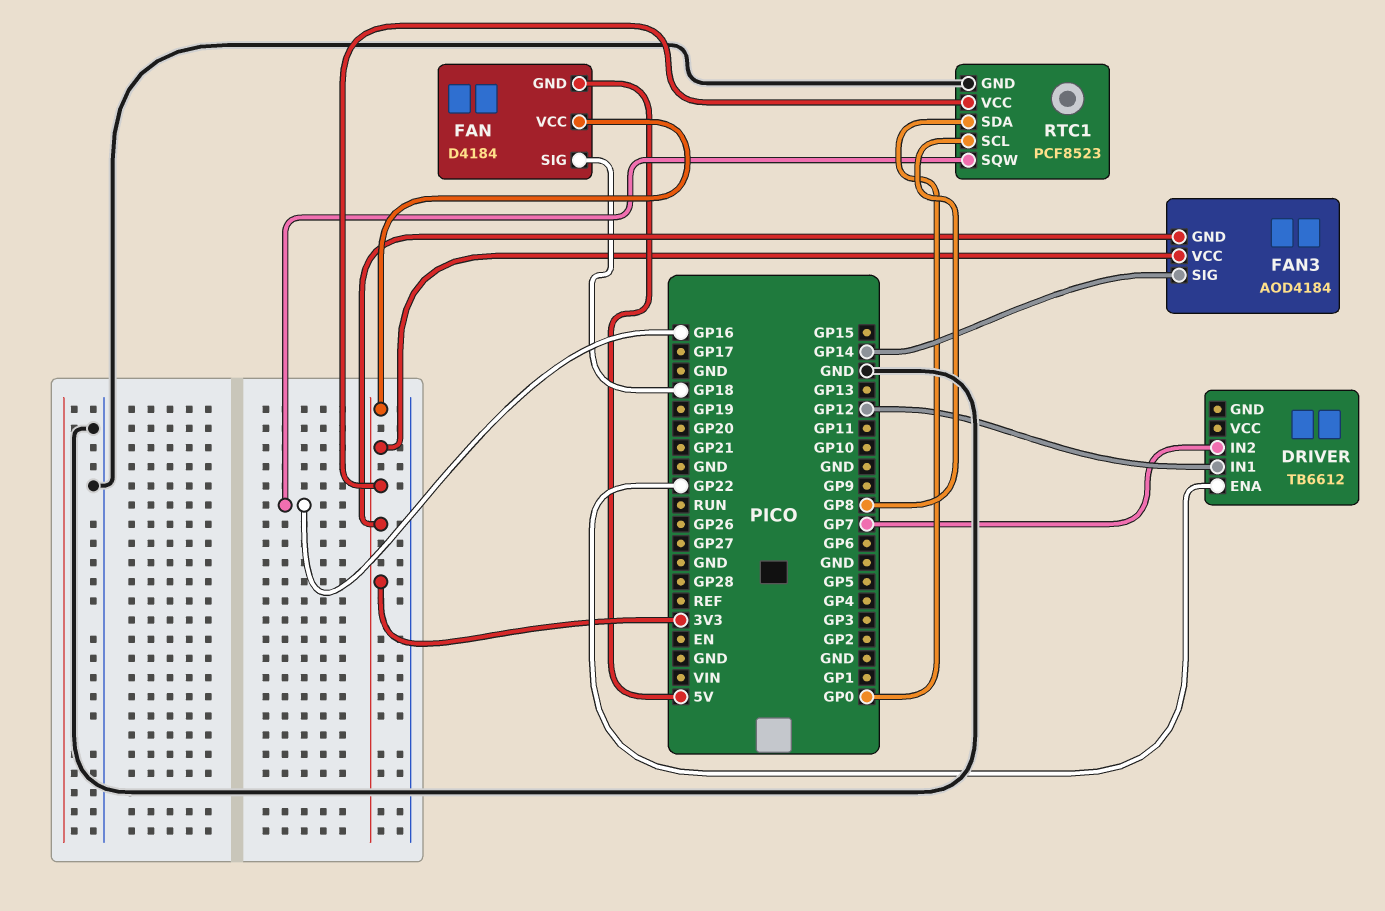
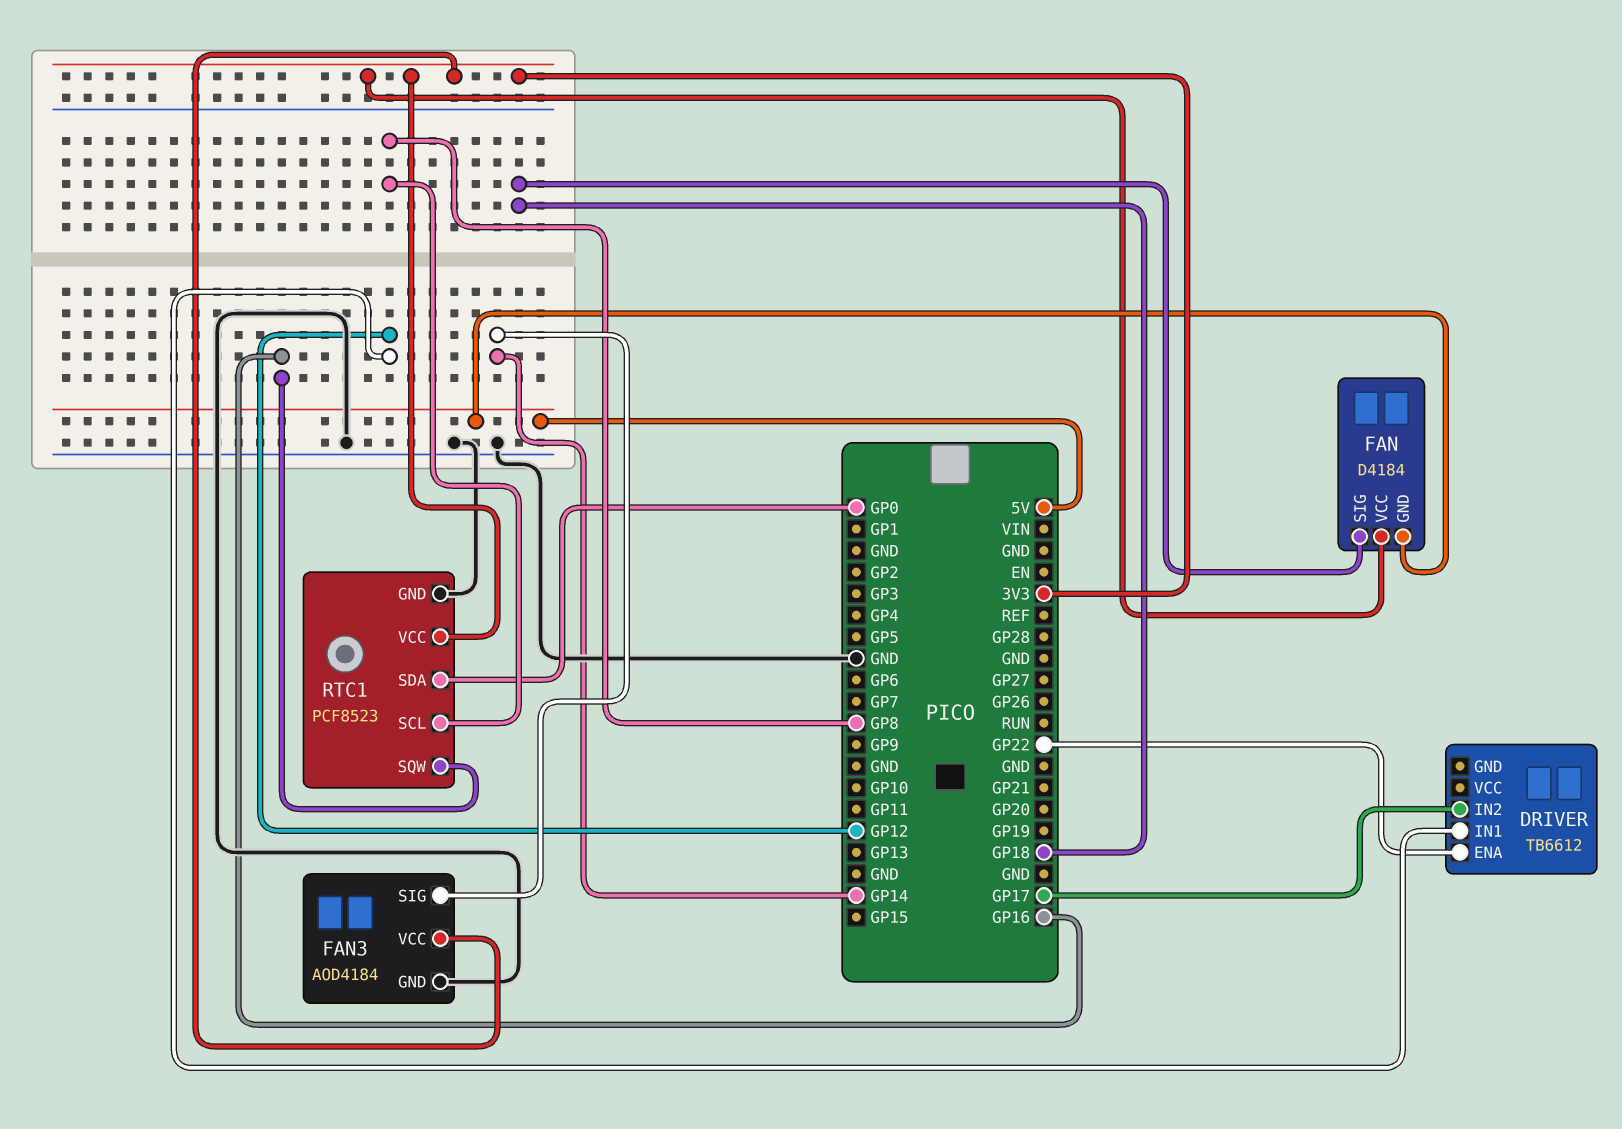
DRIVER pin IN2: GP7 -> GP17
FAN3 pin GND: 3V3 -> GND

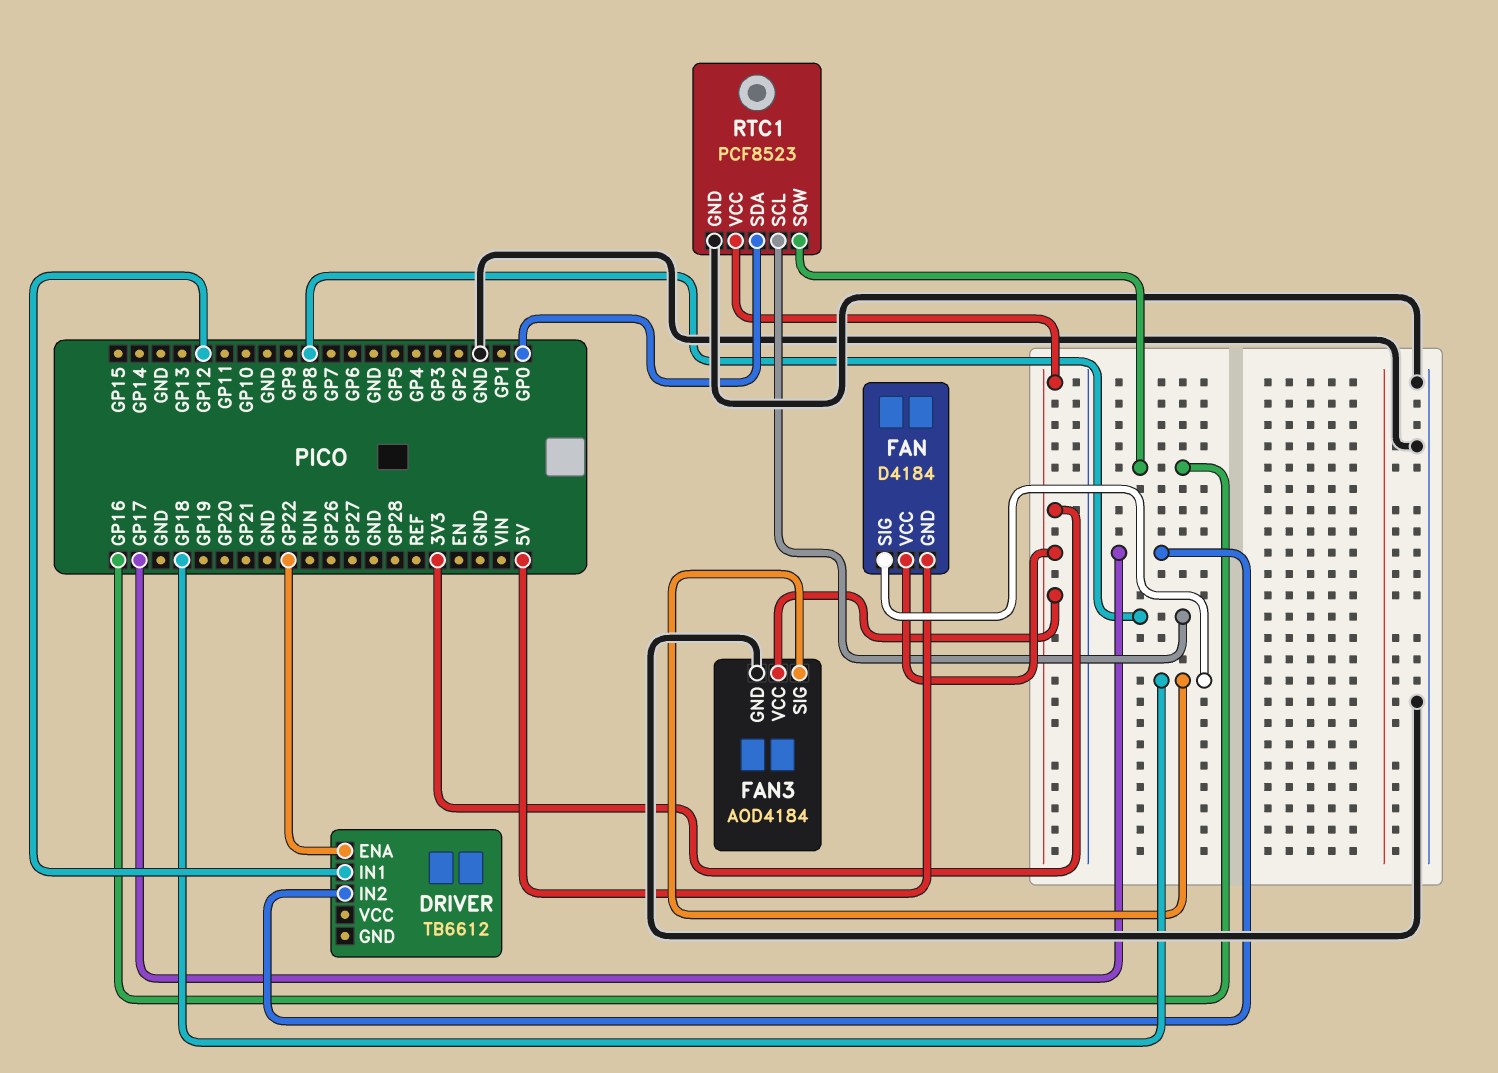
FAN3 pin SIG: GP14 -> GP18

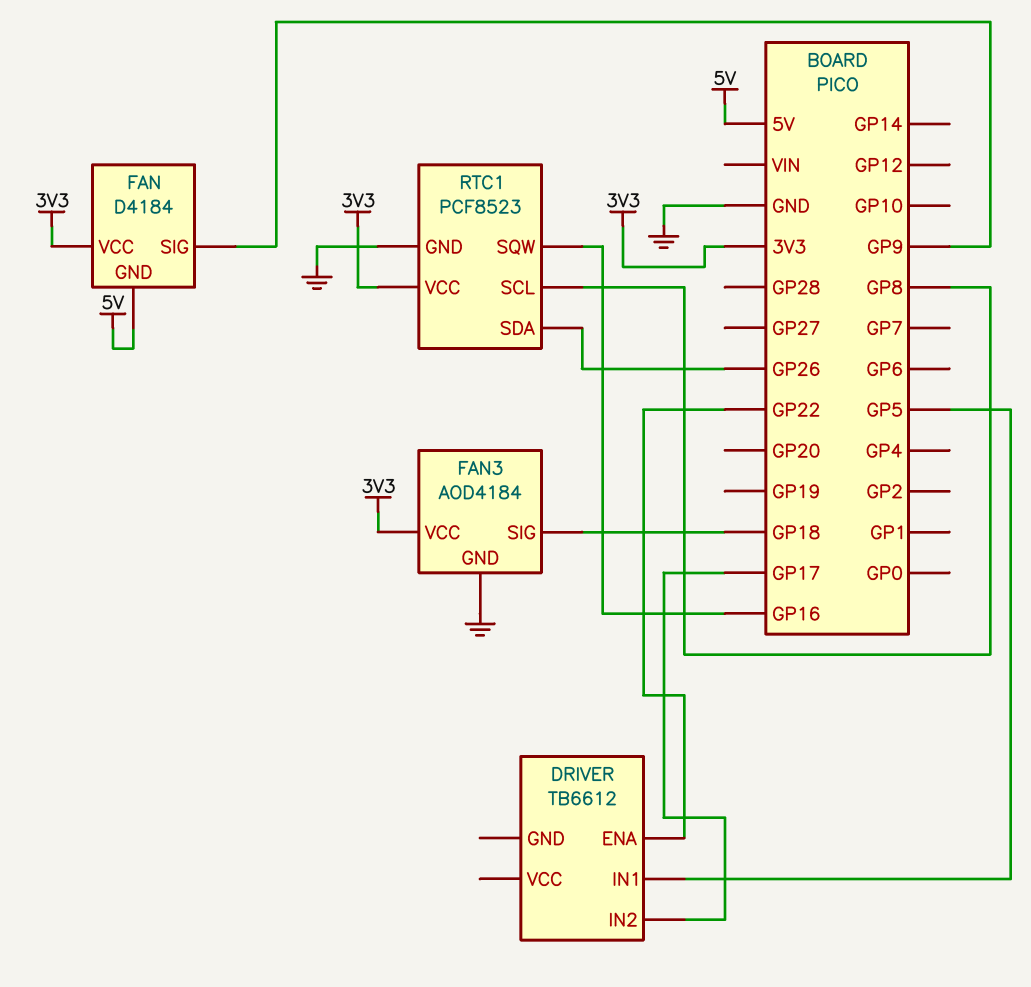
DRIVER pin IN1: GP12 -> GP5
FAN pin SIG: GP18 -> GP9
RTC1 pin SDA: GP0 -> GP26

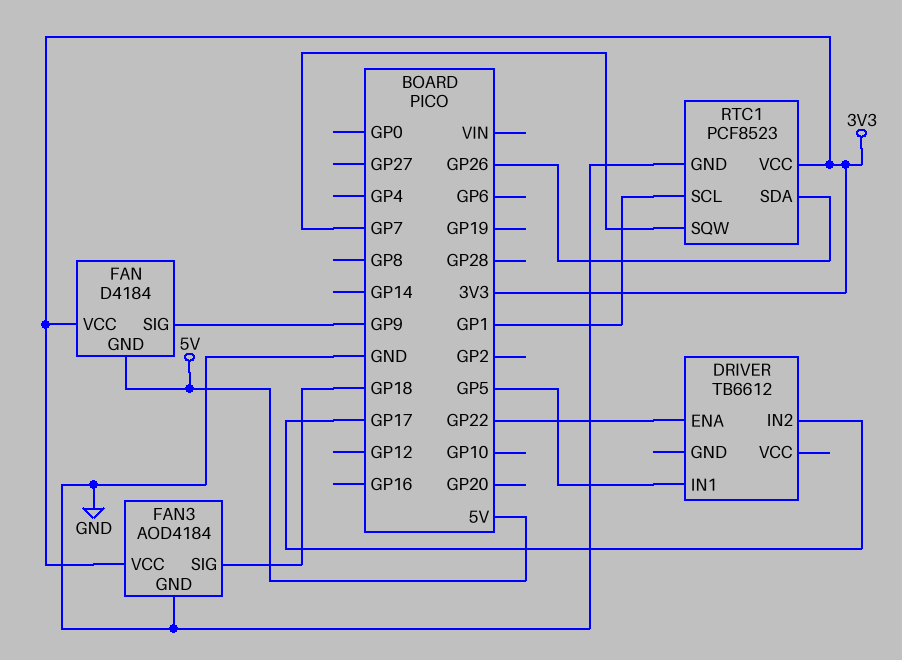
RTC1 pin SCL: GP8 -> GP1
RTC1 pin SQW: GP16 -> GP7

